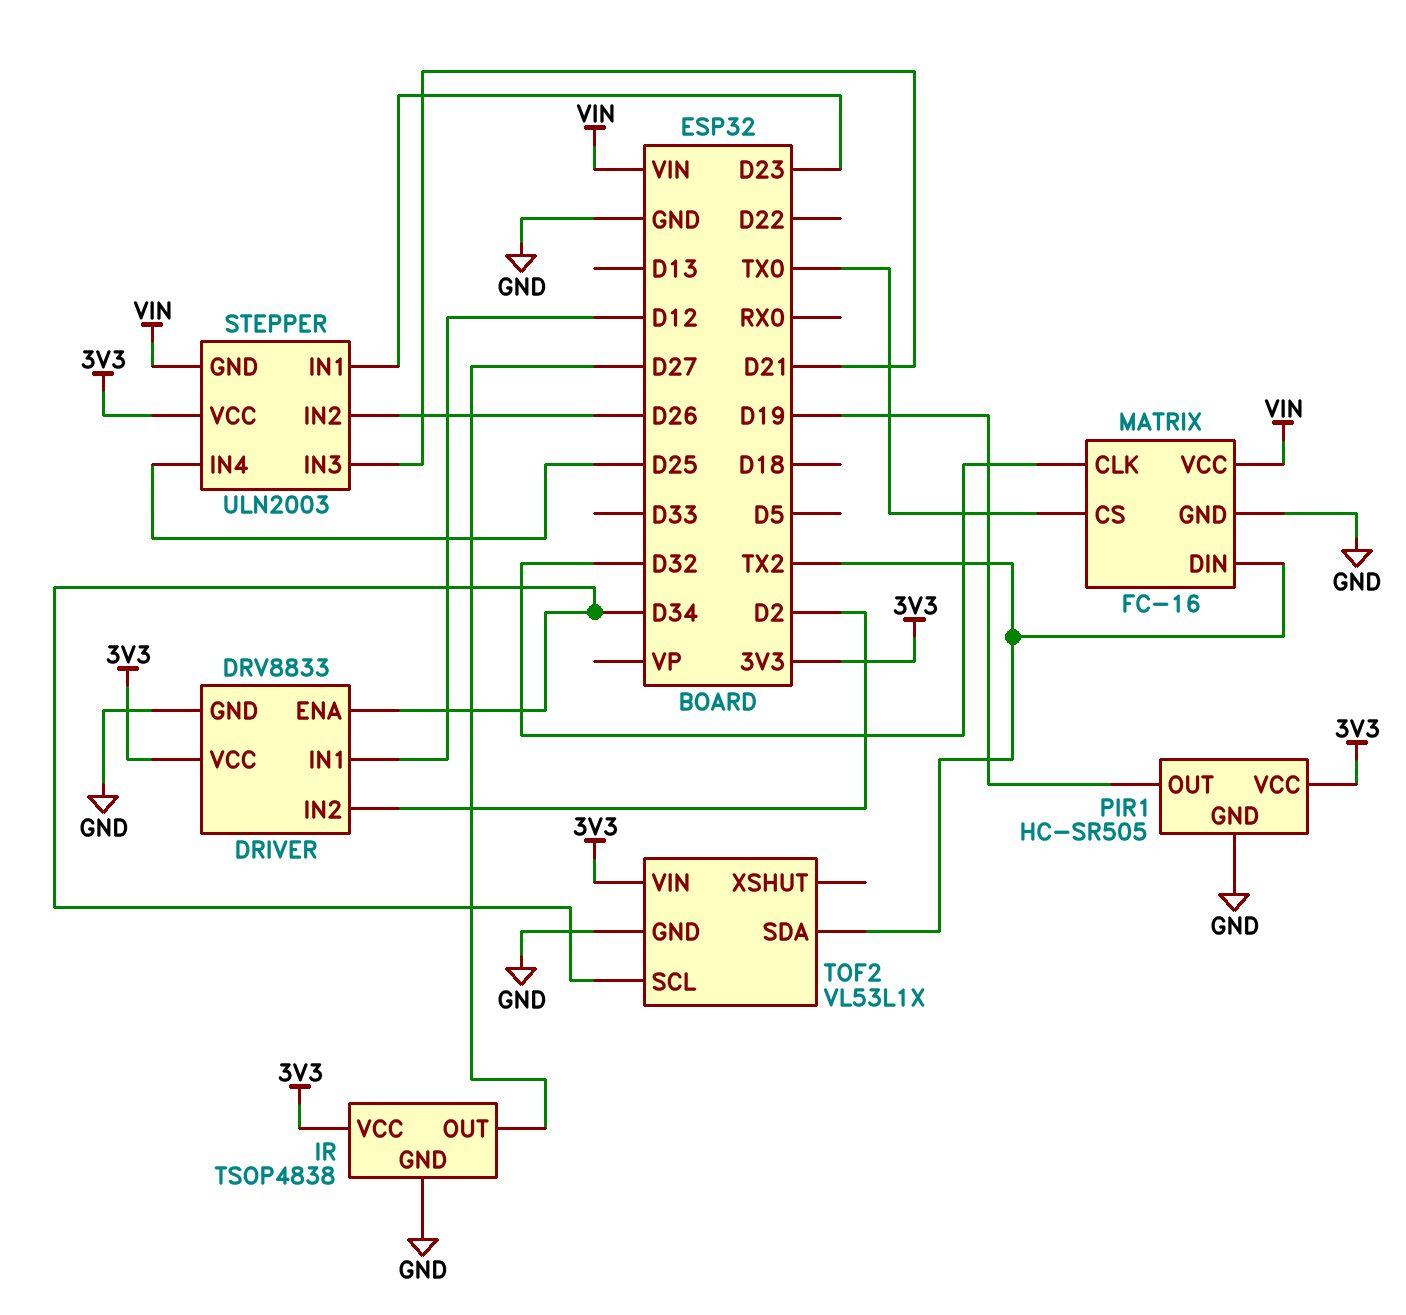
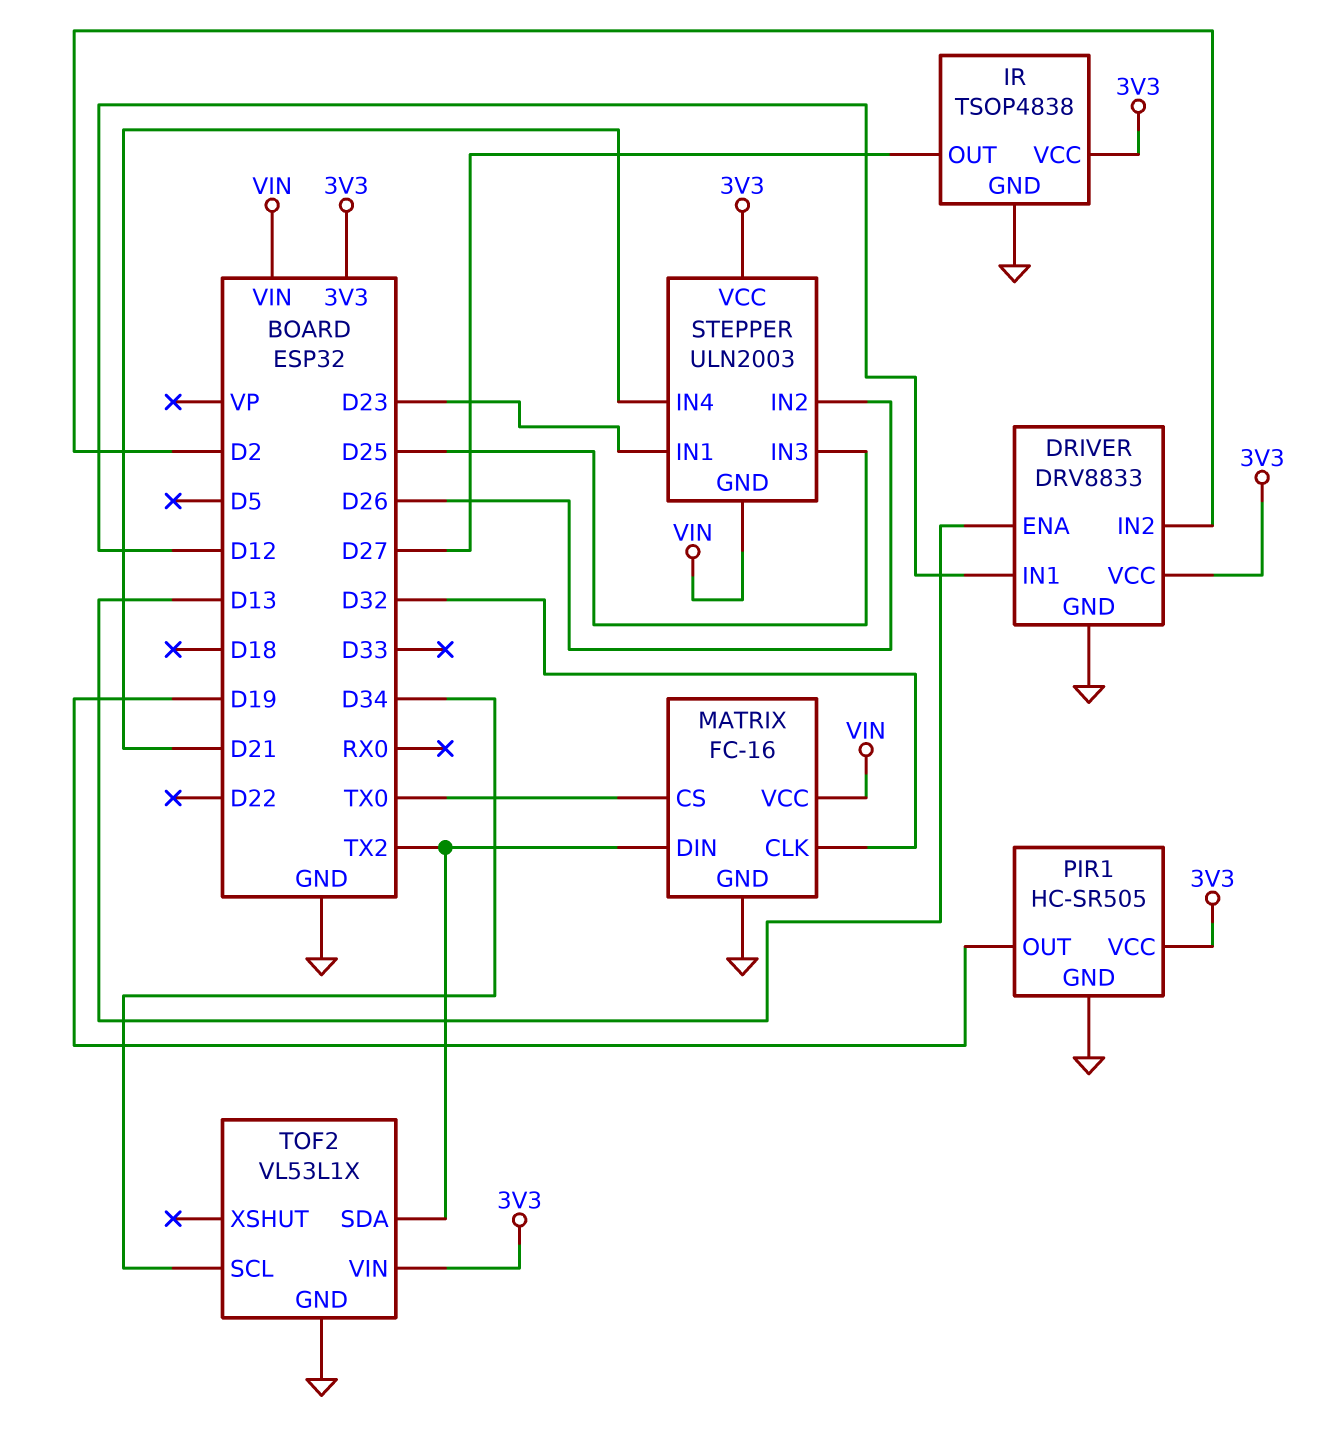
DRIVER pin ENA: D34 -> D13
STEPPER pin IN3: D21 -> D25
STEPPER pin IN4: D25 -> D21

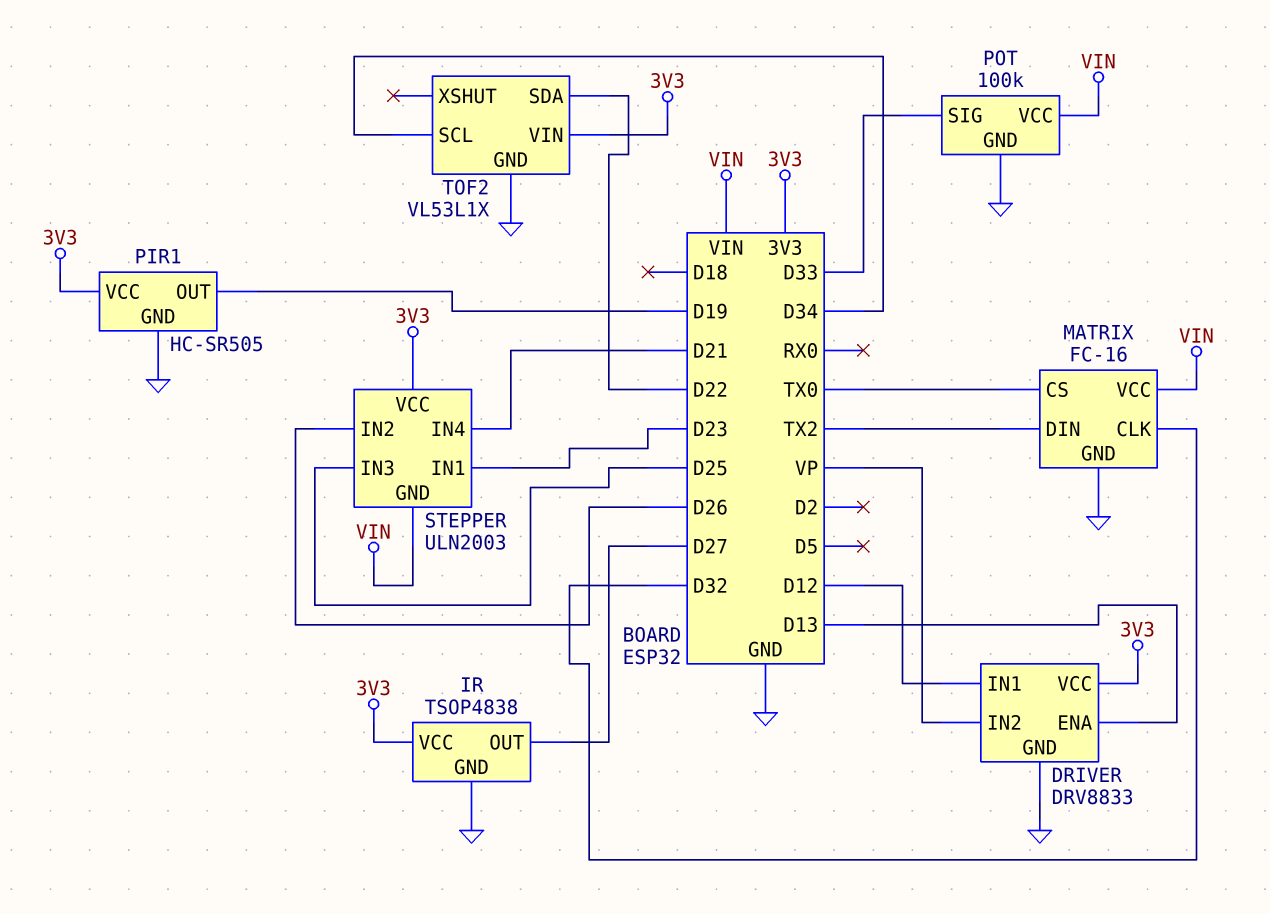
DRIVER pin IN2: D2 -> VP
POT: none -> 100k
POT pin GND: none -> GND
POT pin SIG: none -> D33
POT pin VCC: none -> VIN
TOF2 pin SDA: TX2 -> D22

